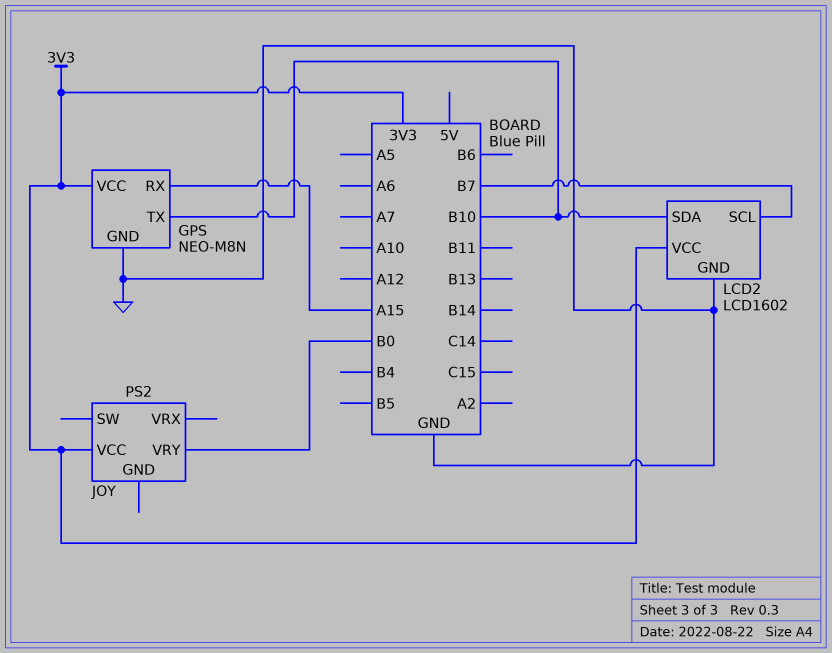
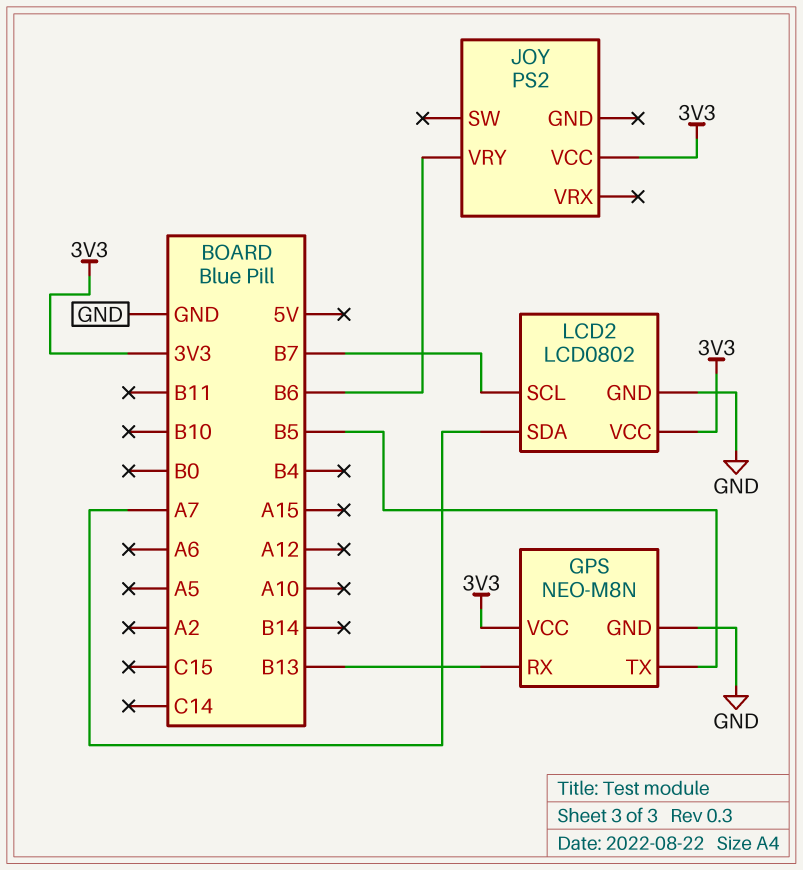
GPS pin RX: A15 -> B13
GPS pin TX: B10 -> B5
JOY pin VRY: B0 -> B6
LCD2: LCD1602 -> LCD0802
LCD2 pin SDA: B10 -> A7

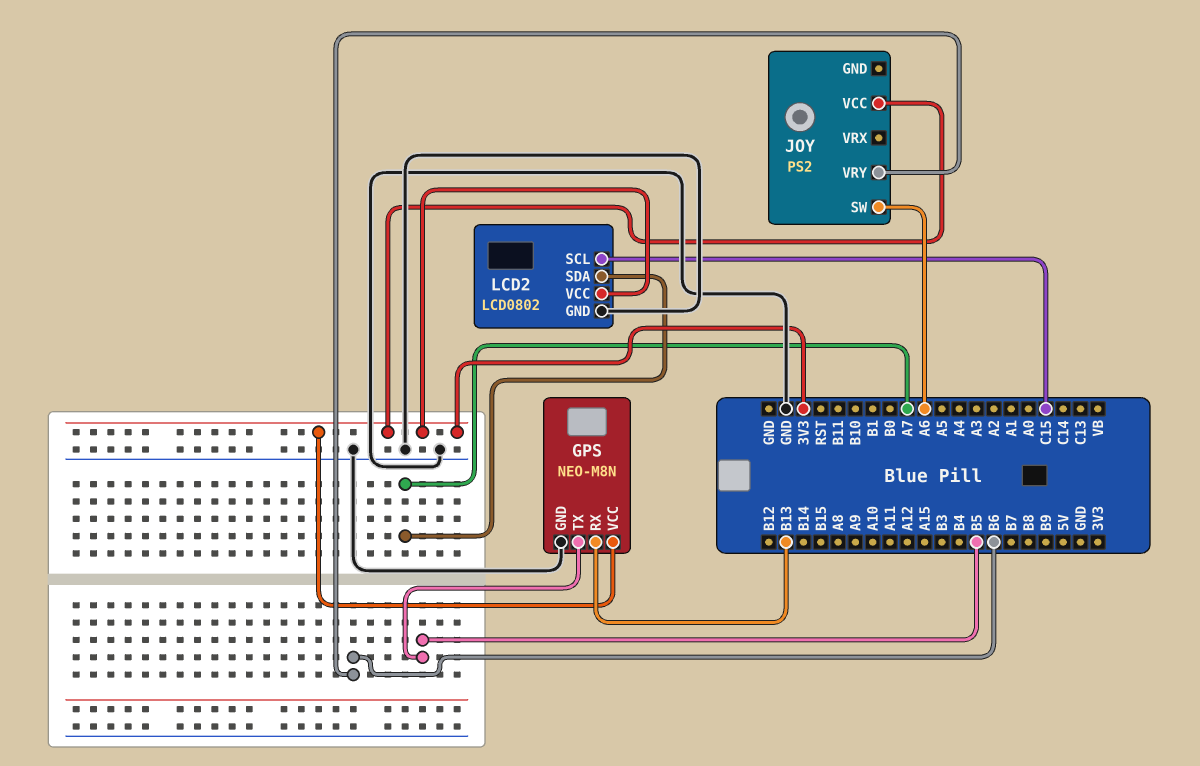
JOY pin SW: none -> A6
LCD2 pin SCL: B7 -> C15

